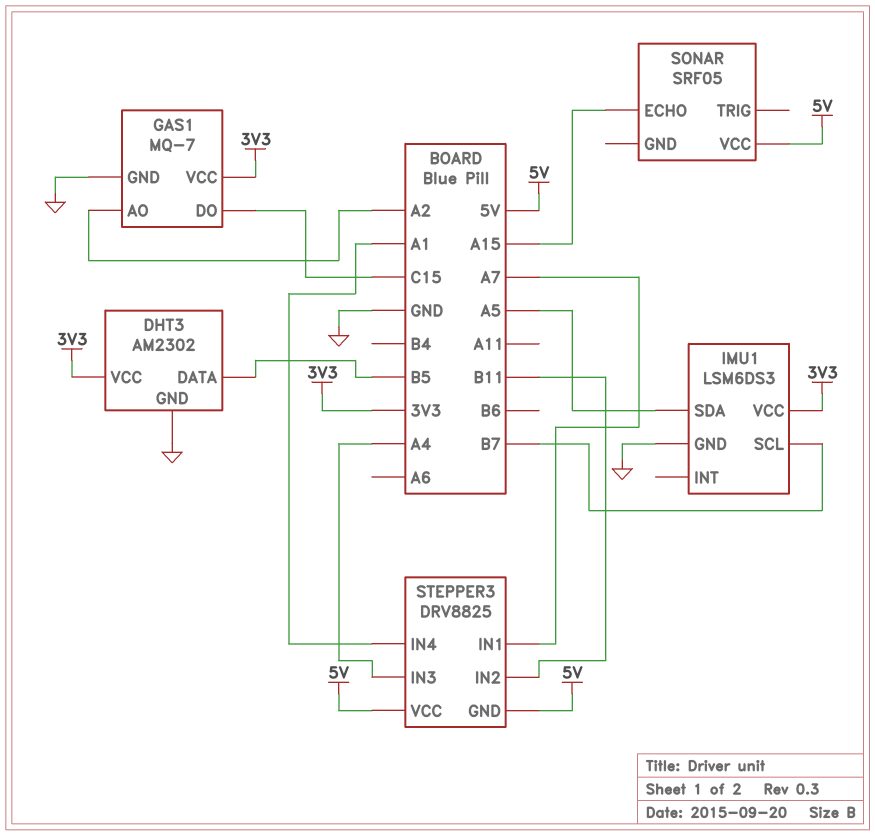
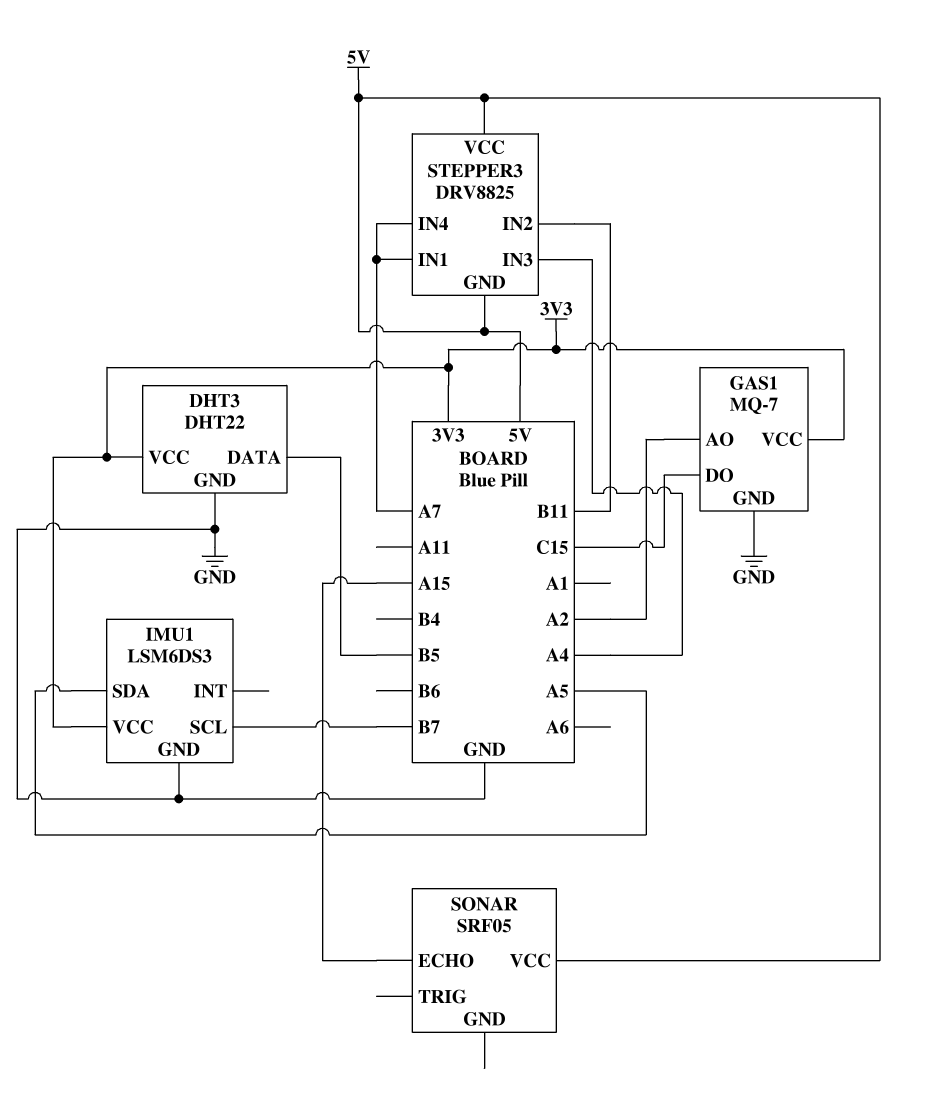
DHT3: AM2302 -> DHT22
STEPPER3 pin IN4: A1 -> A7

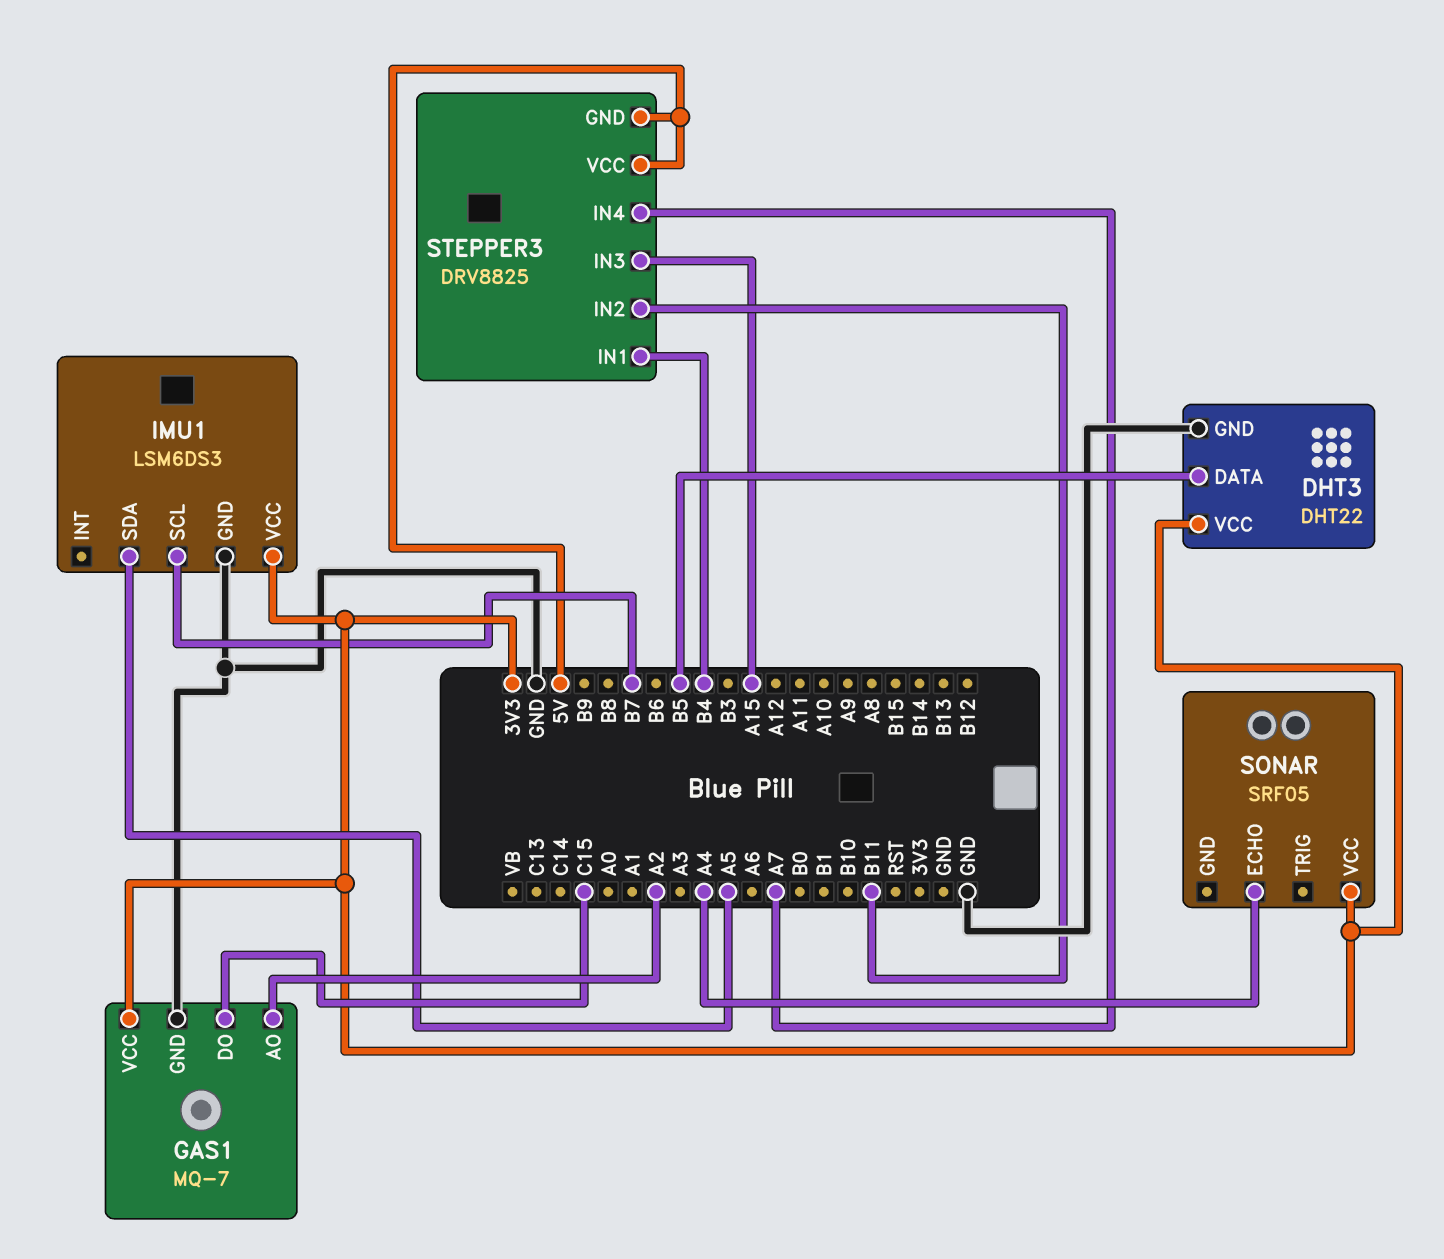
SONAR pin ECHO: A15 -> A4
SONAR pin VCC: 5V -> 3V3
STEPPER3 pin IN1: A7 -> B4
STEPPER3 pin IN3: A4 -> A15

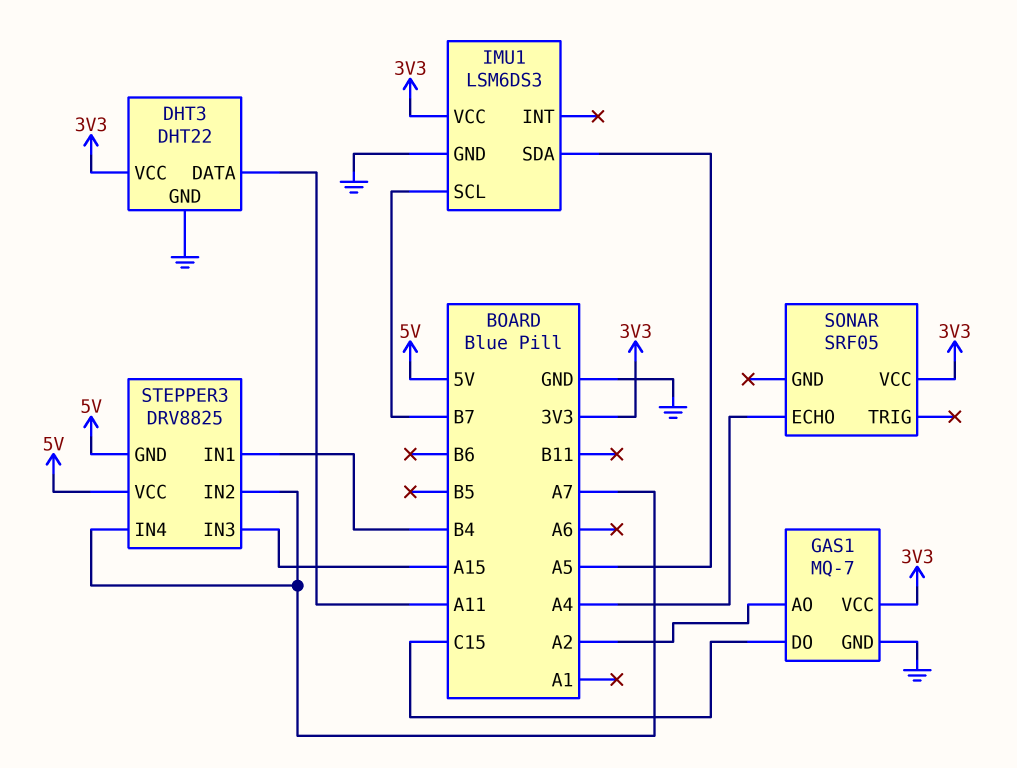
DHT3 pin DATA: B5 -> A11
STEPPER3 pin IN2: B11 -> A7

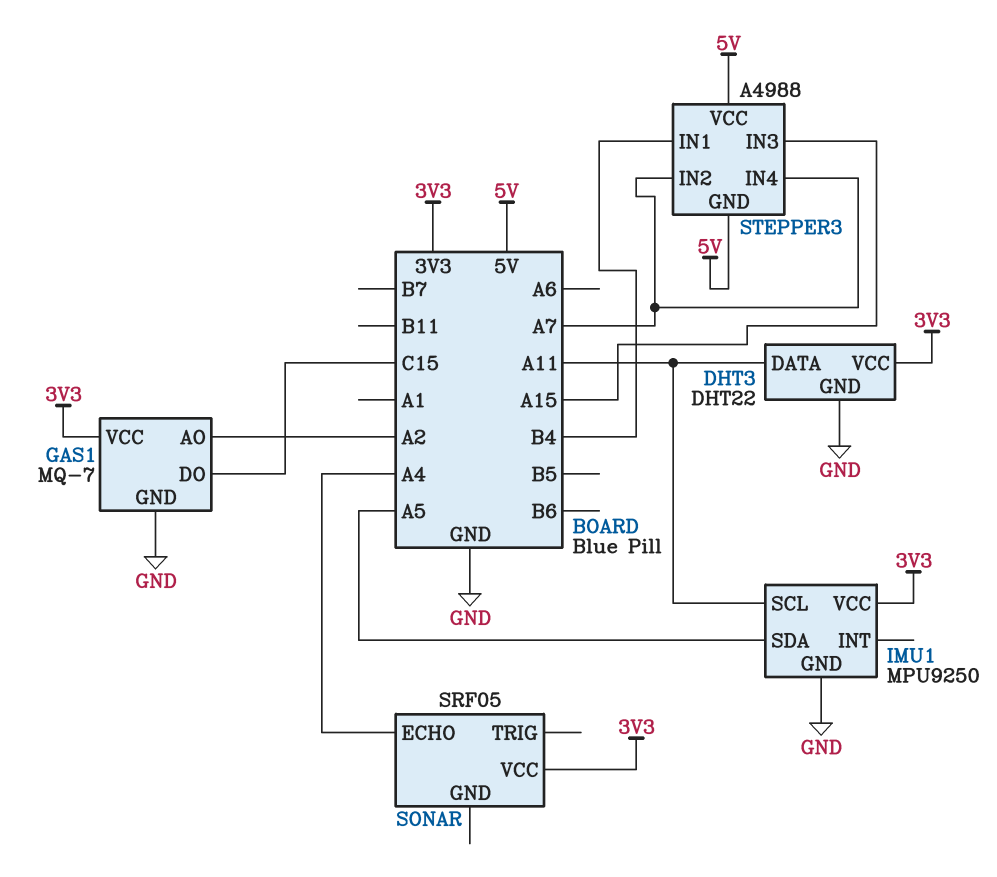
IMU1: LSM6DS3 -> MPU9250
IMU1 pin SCL: B7 -> A11
STEPPER3: DRV8825 -> A4988

